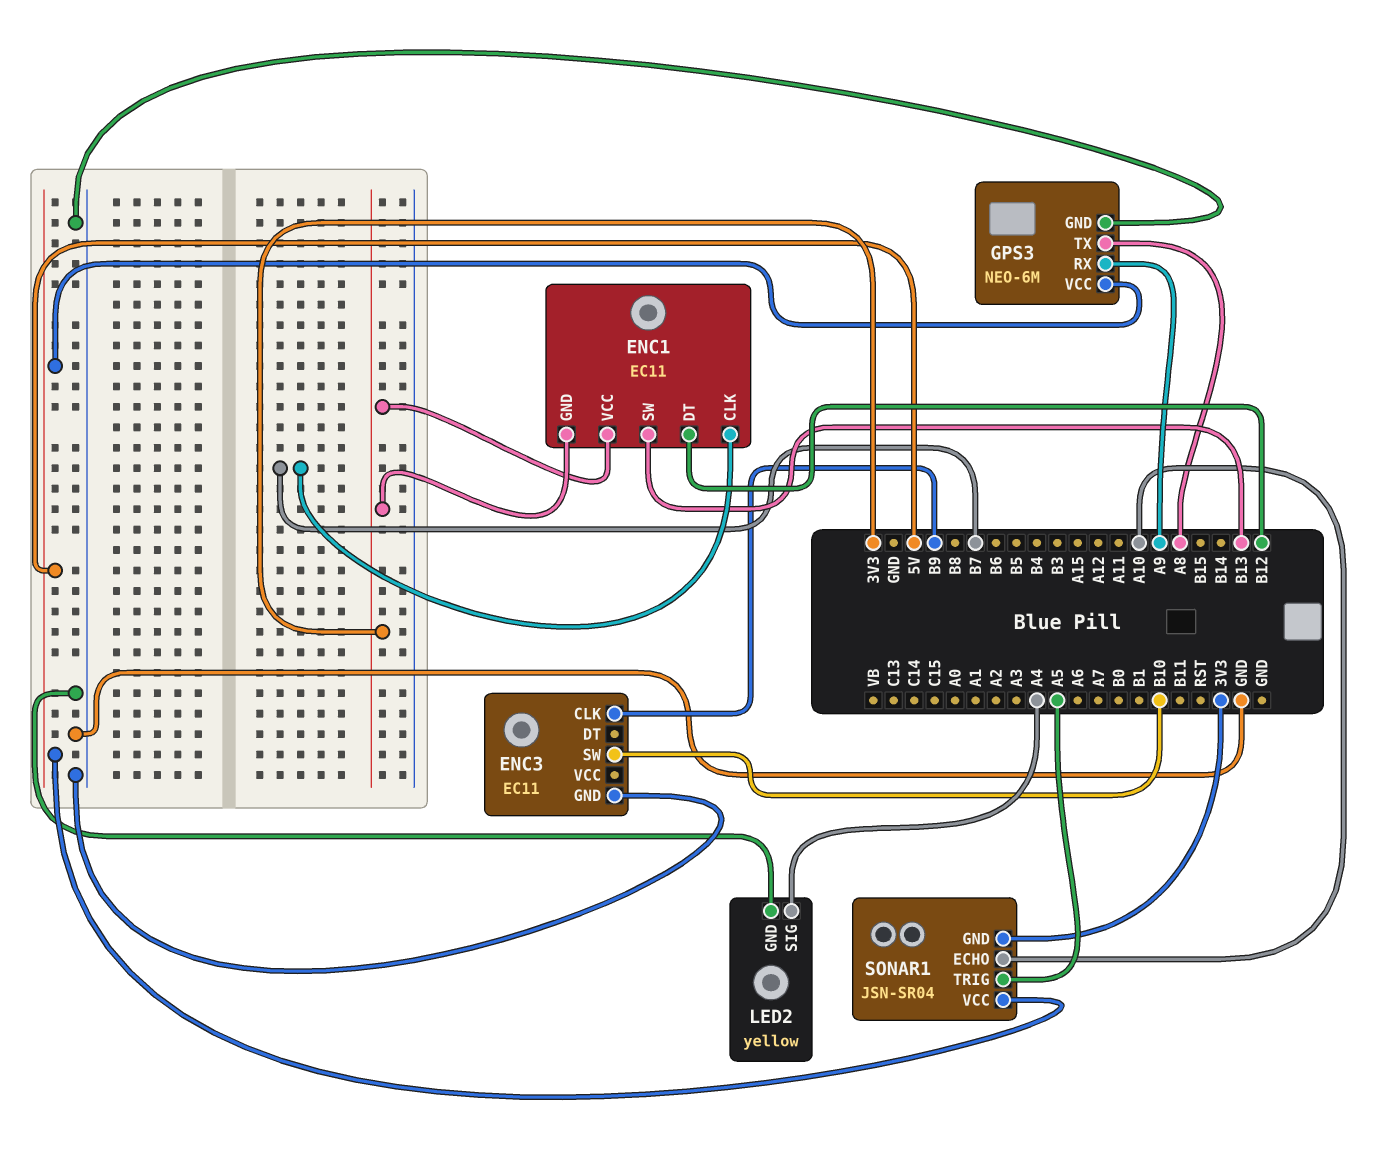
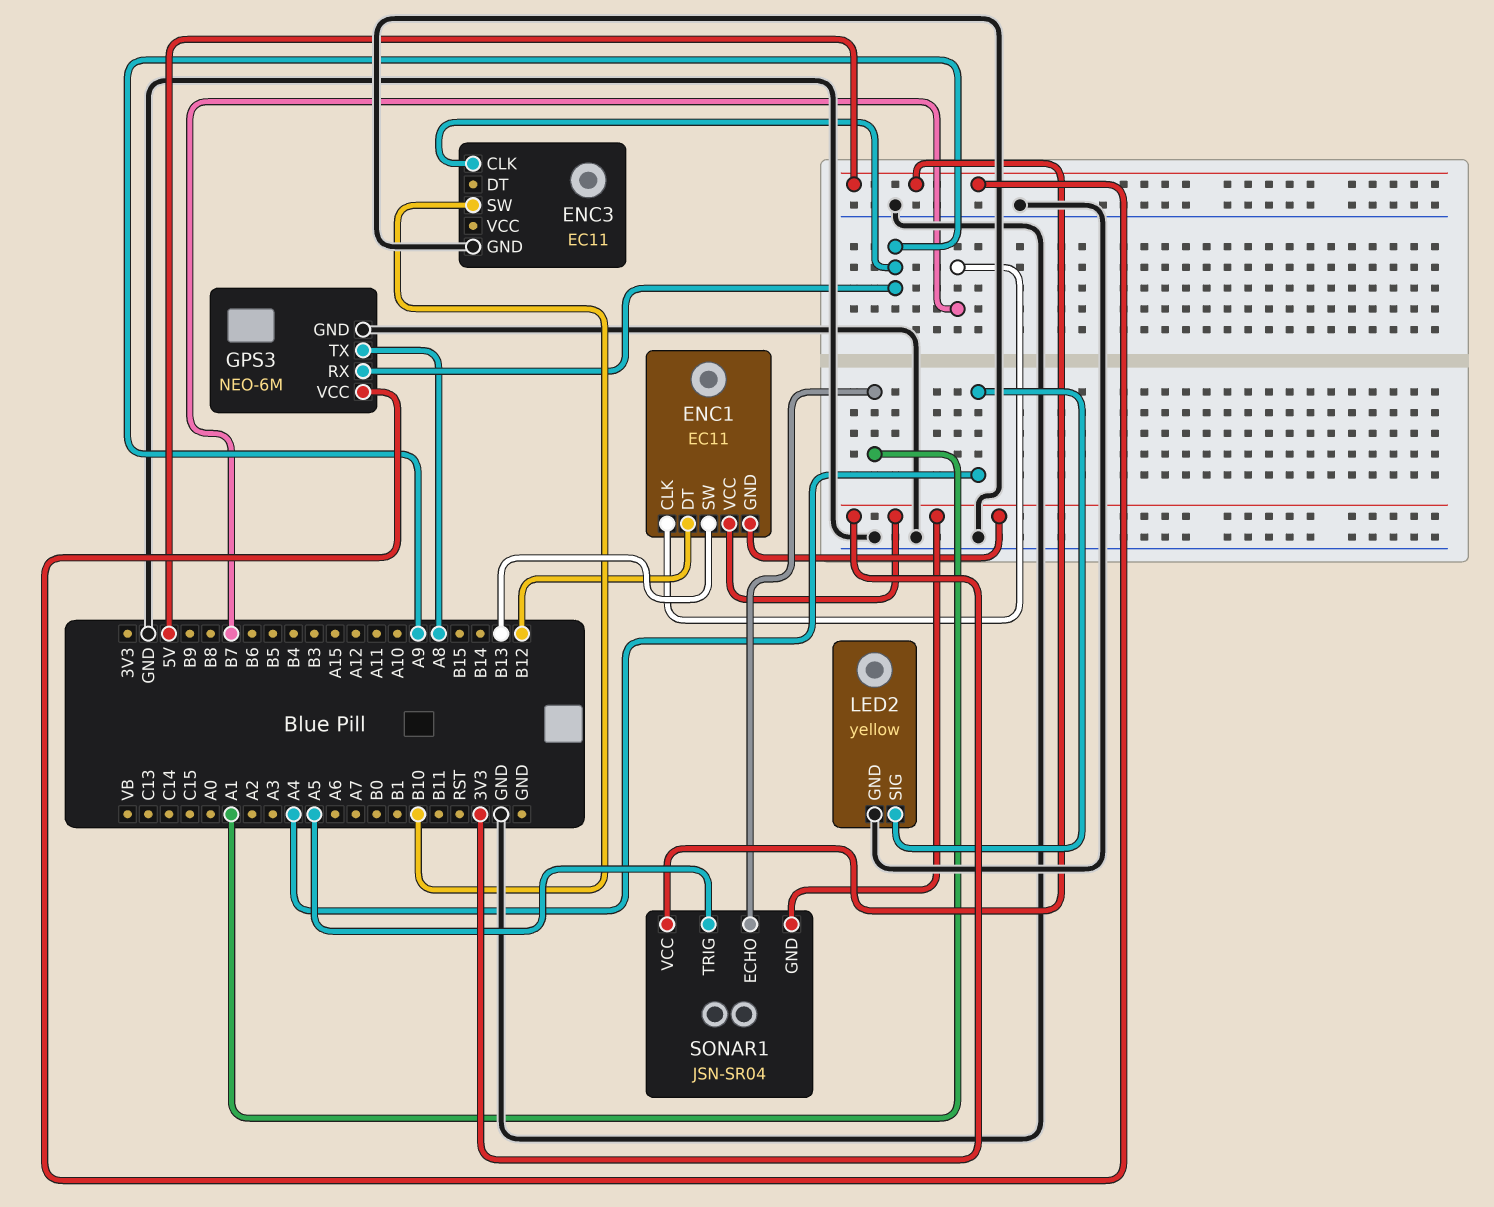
ENC3 pin CLK: B9 -> A9
SONAR1 pin ECHO: A10 -> A1

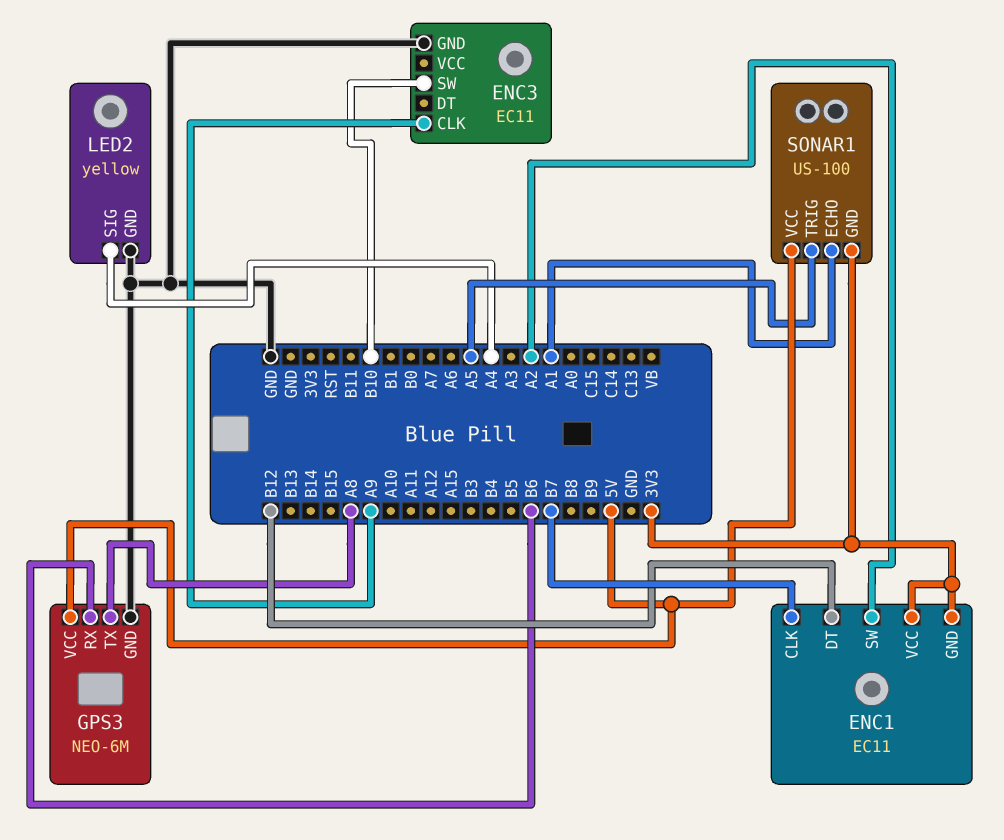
ENC1 pin SW: B13 -> A2
GPS3 pin RX: A9 -> B6
SONAR1: JSN-SR04 -> US-100

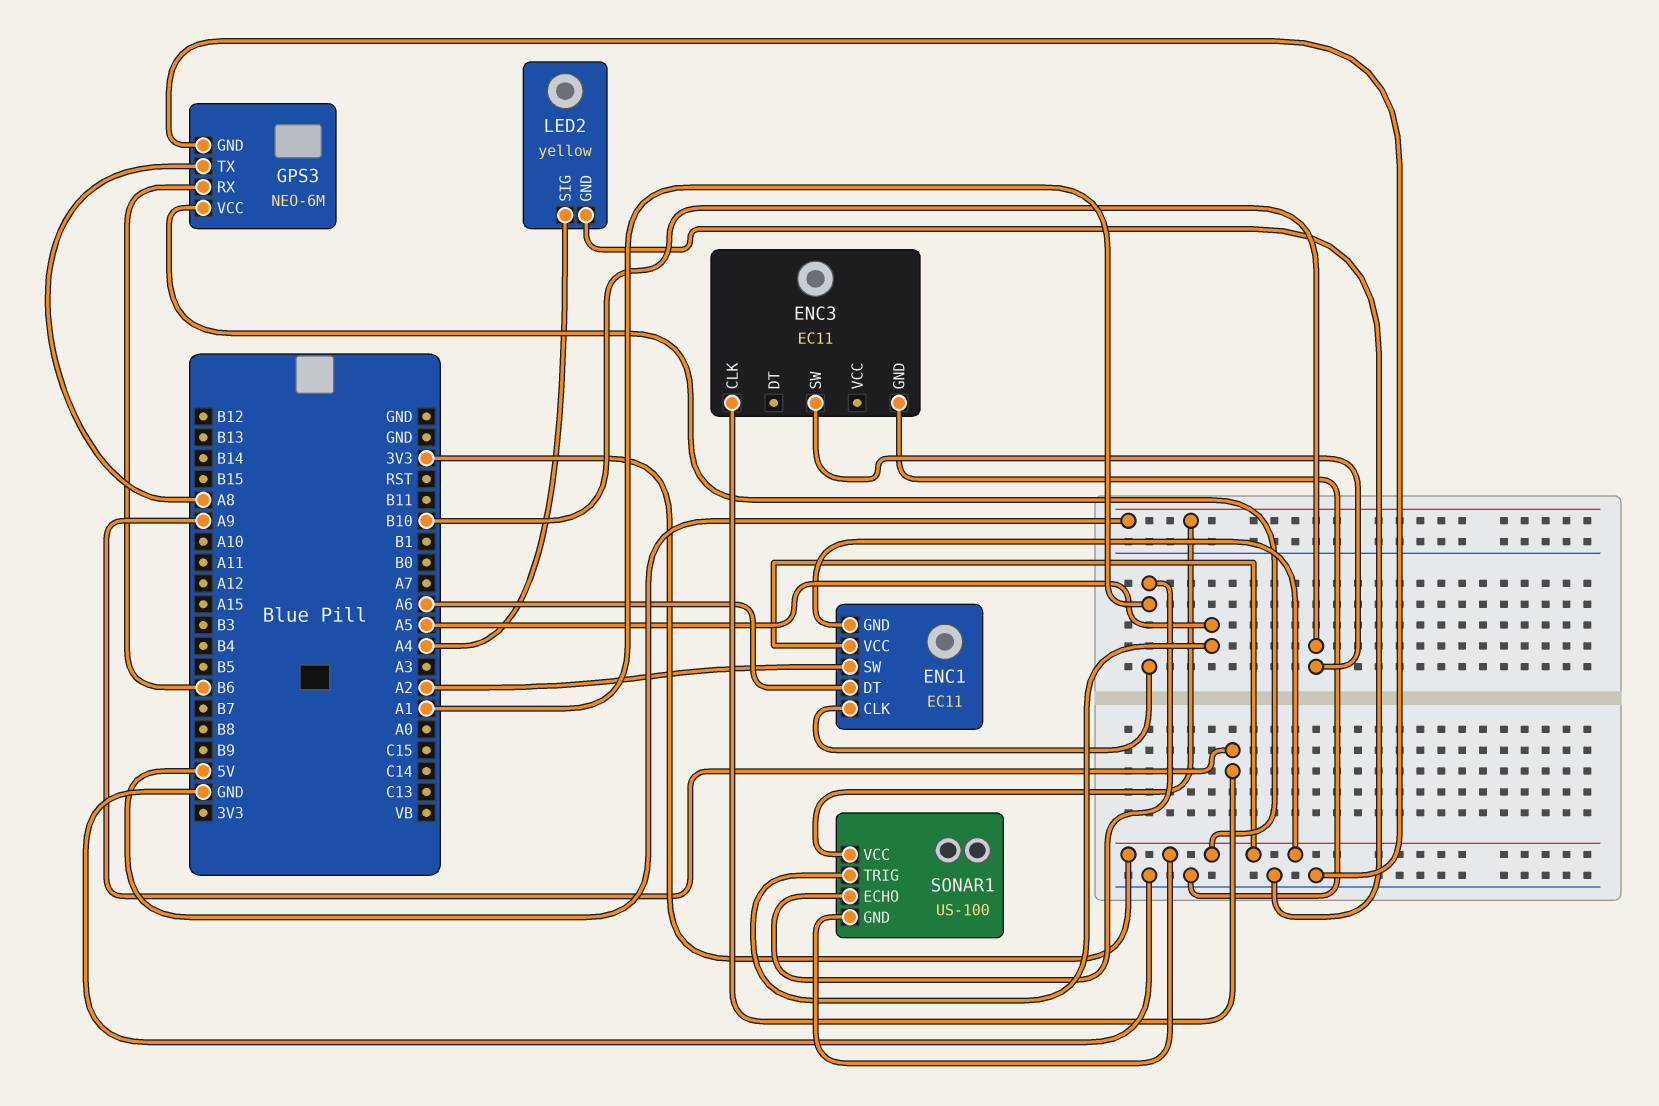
ENC1 pin CLK: B7 -> A1
ENC1 pin DT: B12 -> A6
GPS3 pin VCC: 5V -> 3V3

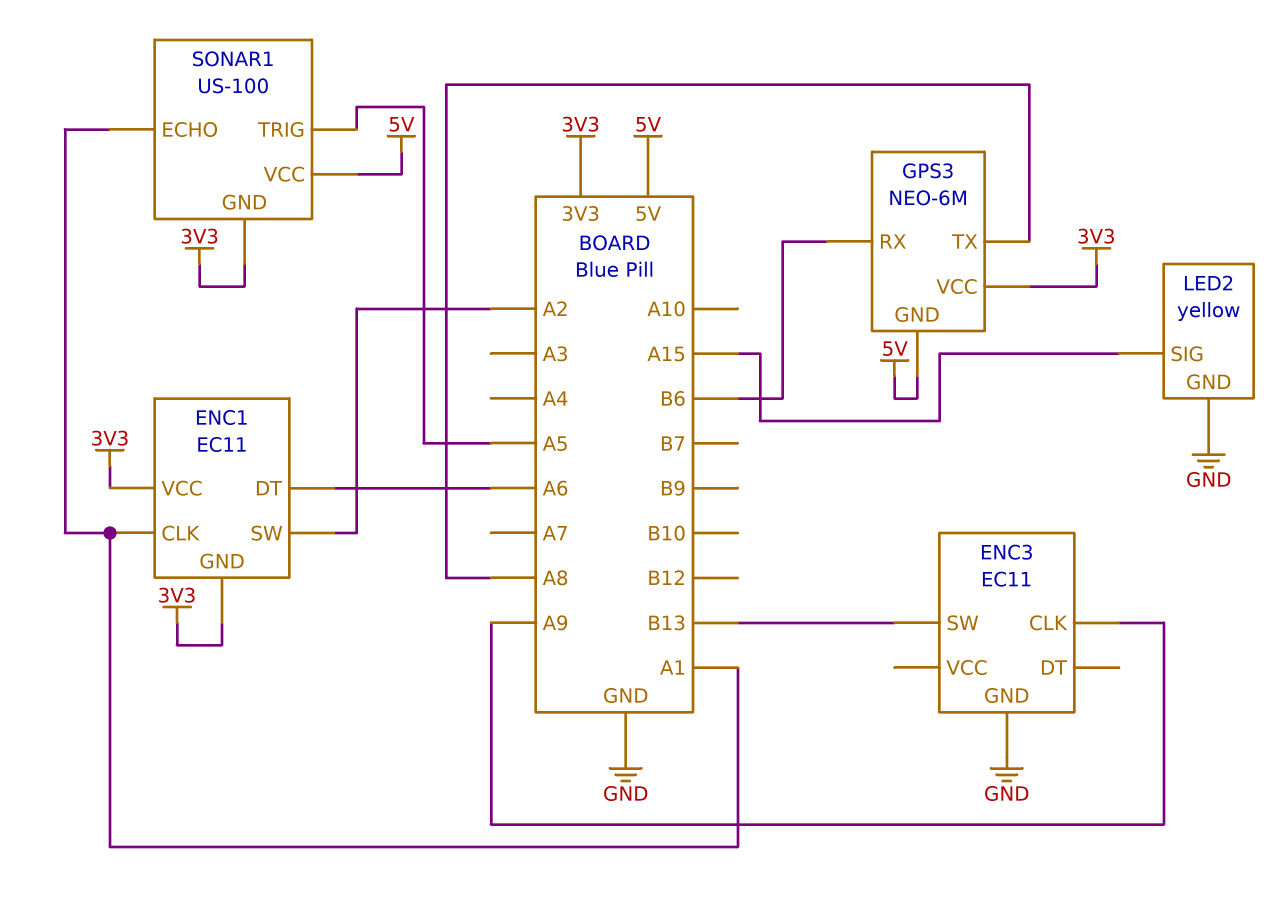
ENC3 pin SW: B10 -> B13
GPS3 pin GND: GND -> 5V
LED2 pin SIG: A4 -> A15

